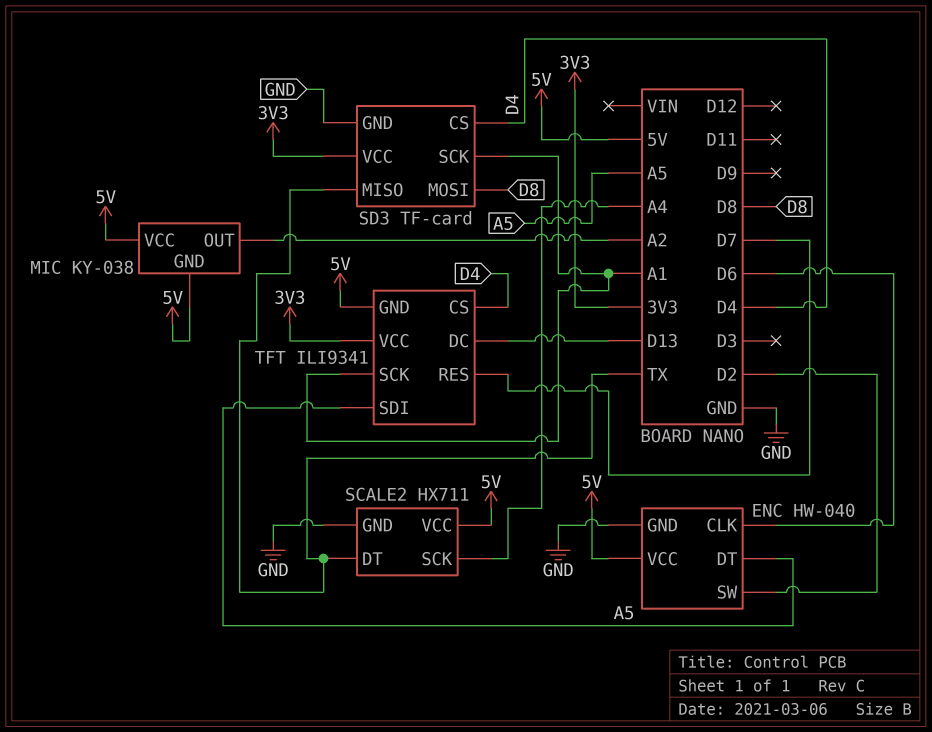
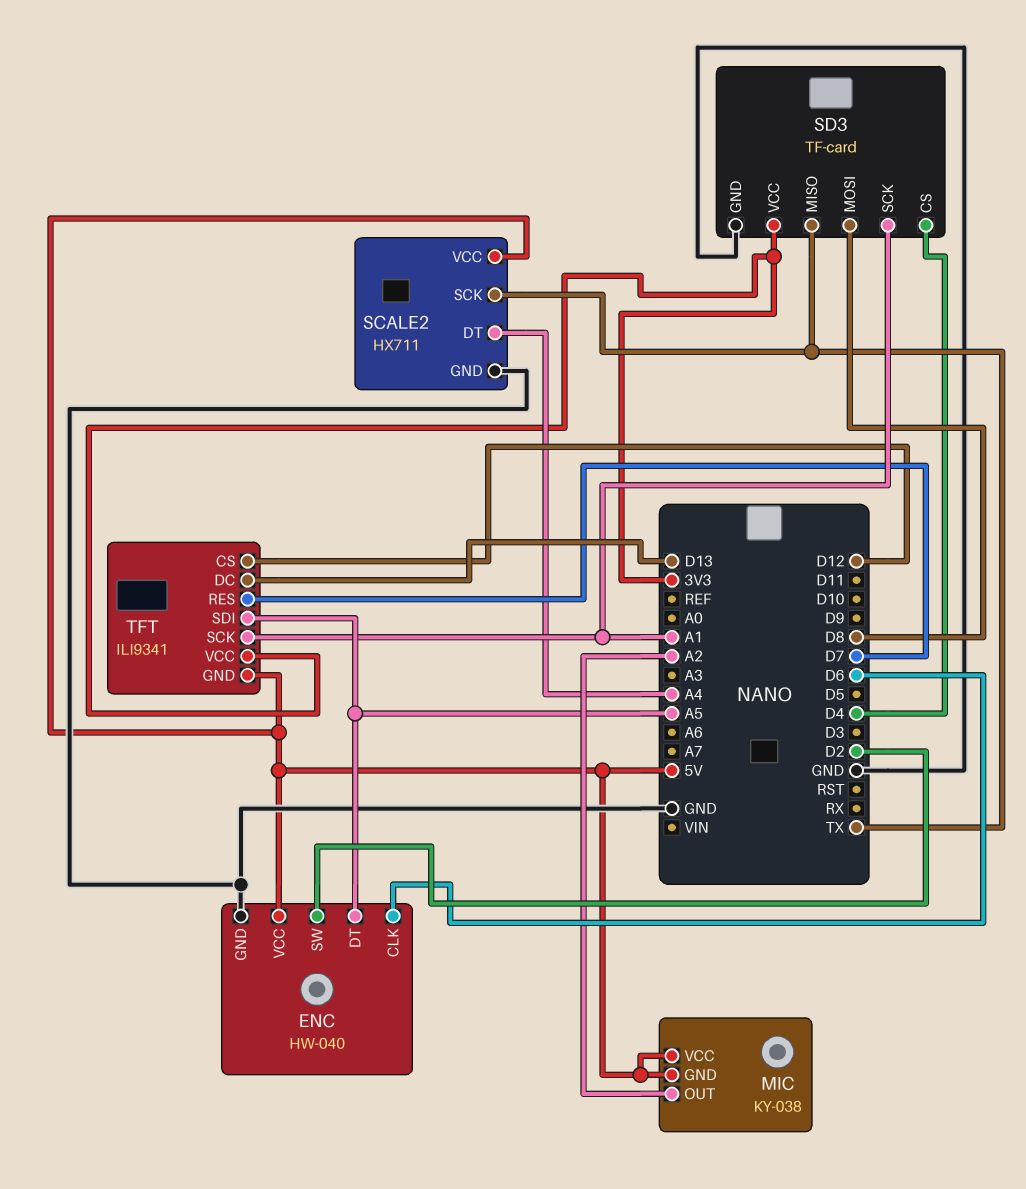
SCALE2 pin DT: TX -> A4
SCALE2 pin SCK: A4 -> TX
TFT pin CS: D4 -> D12

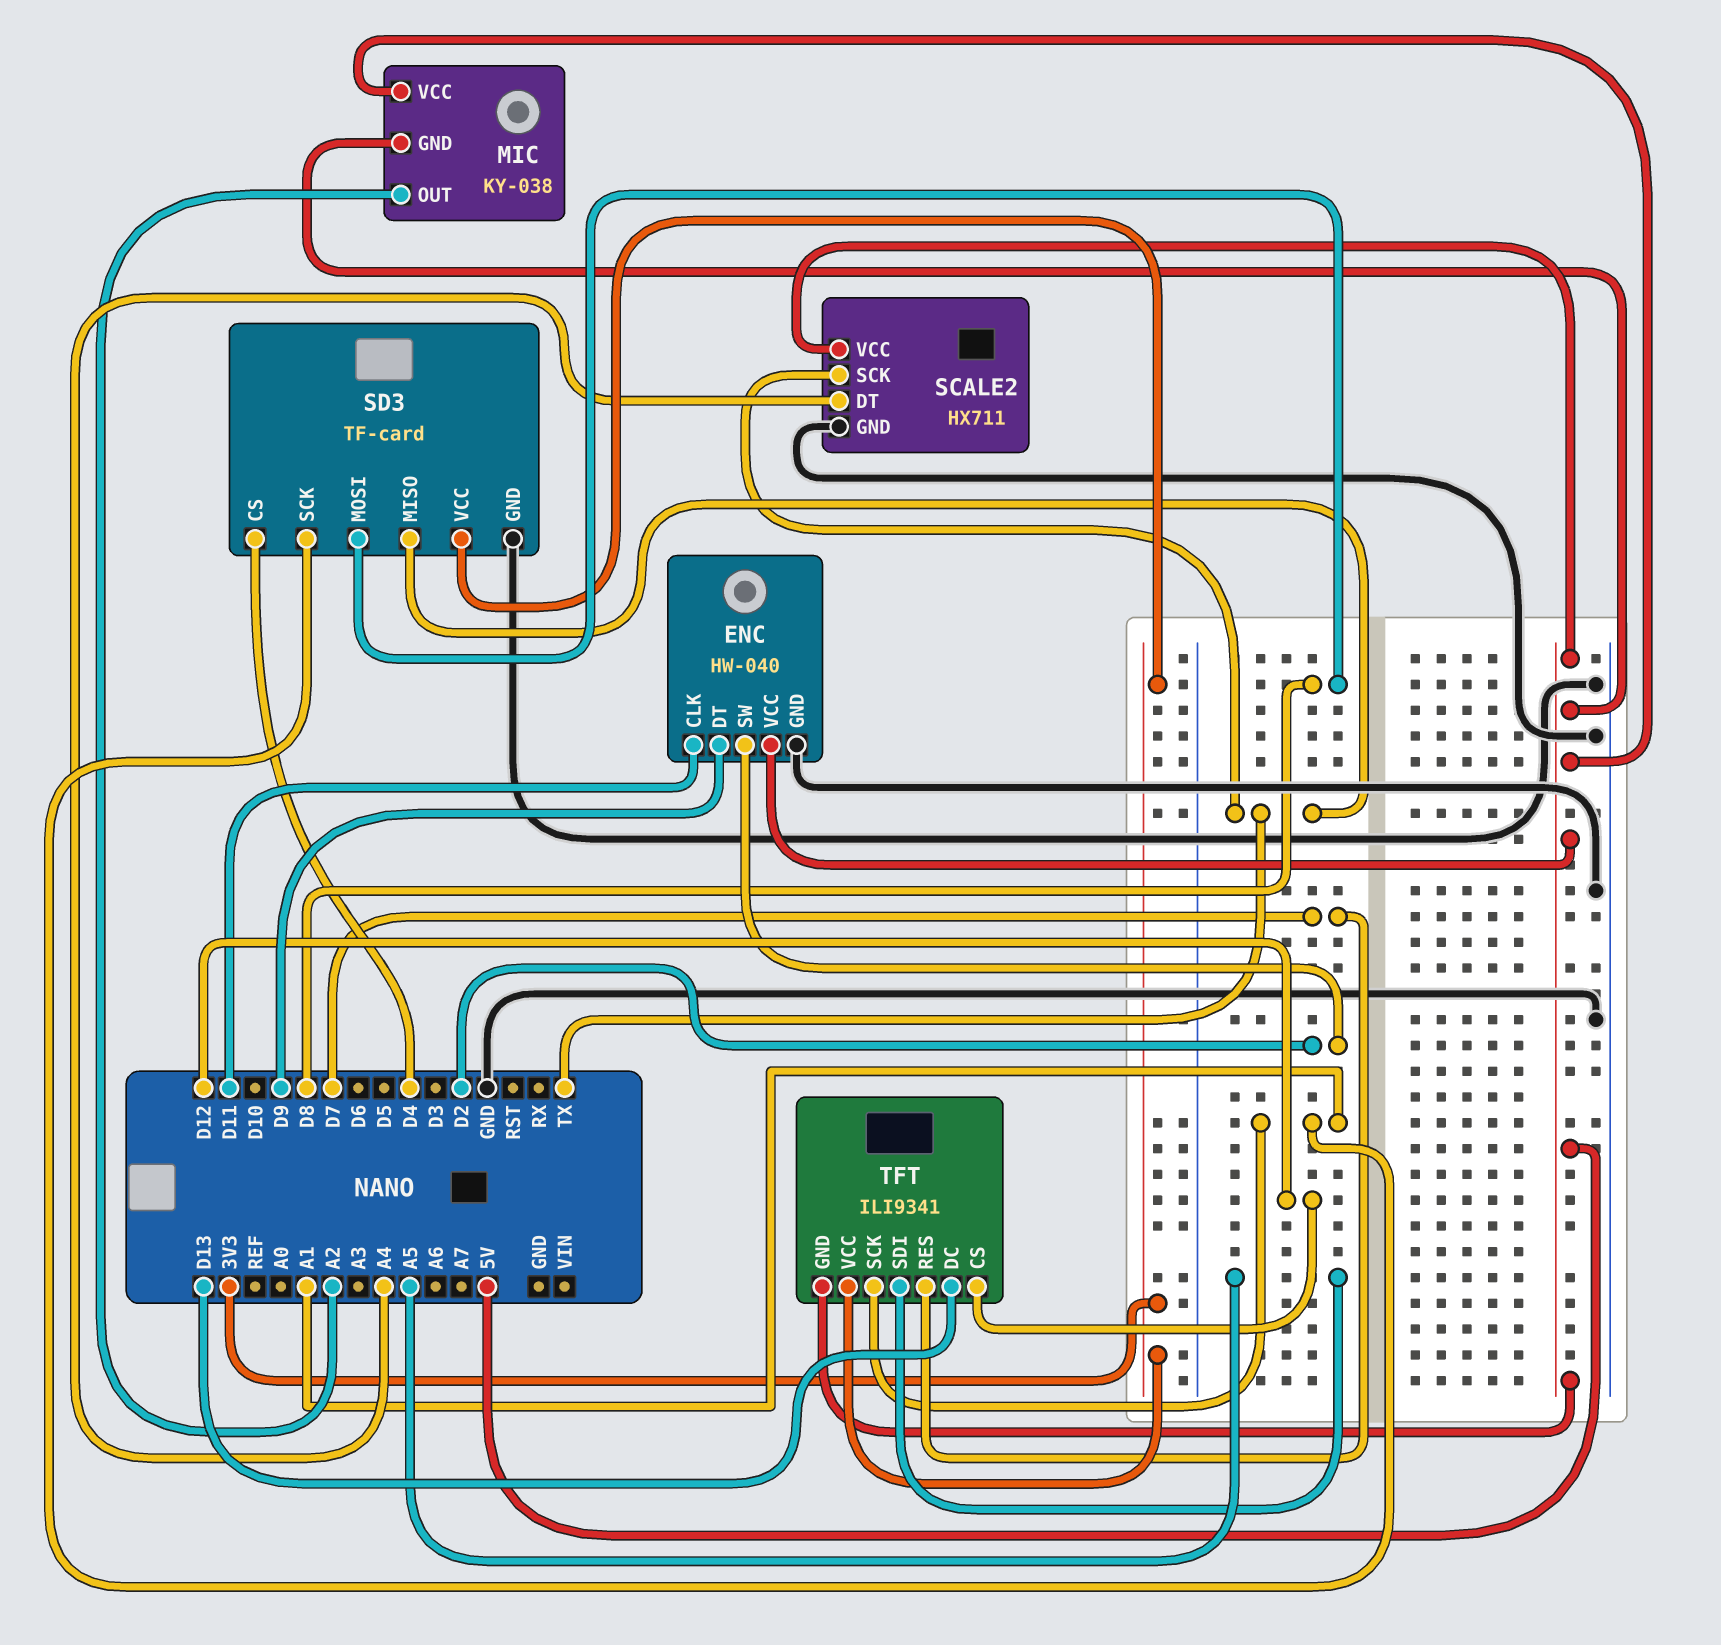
ENC pin CLK: D6 -> D11
ENC pin DT: A5 -> D9

